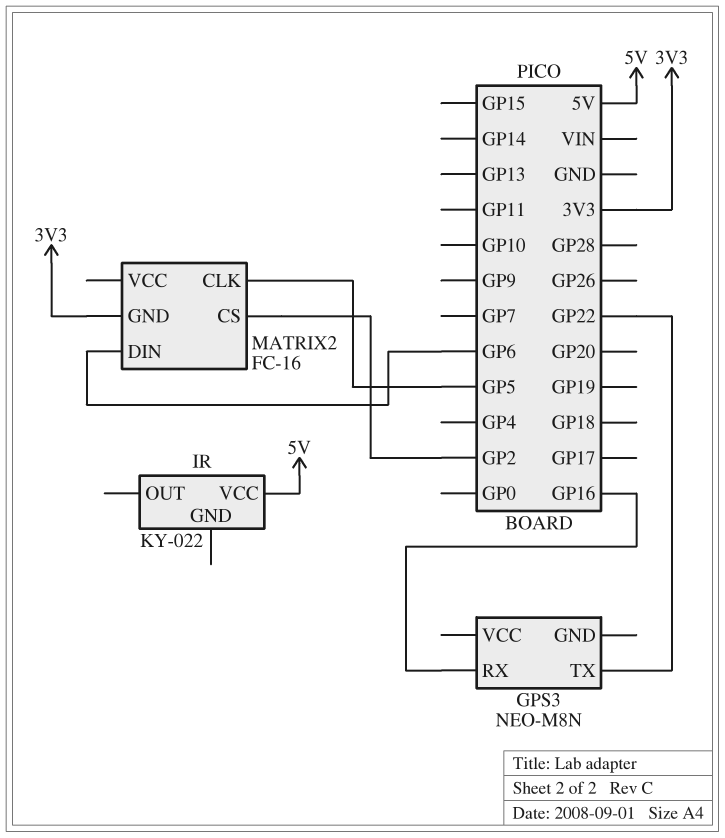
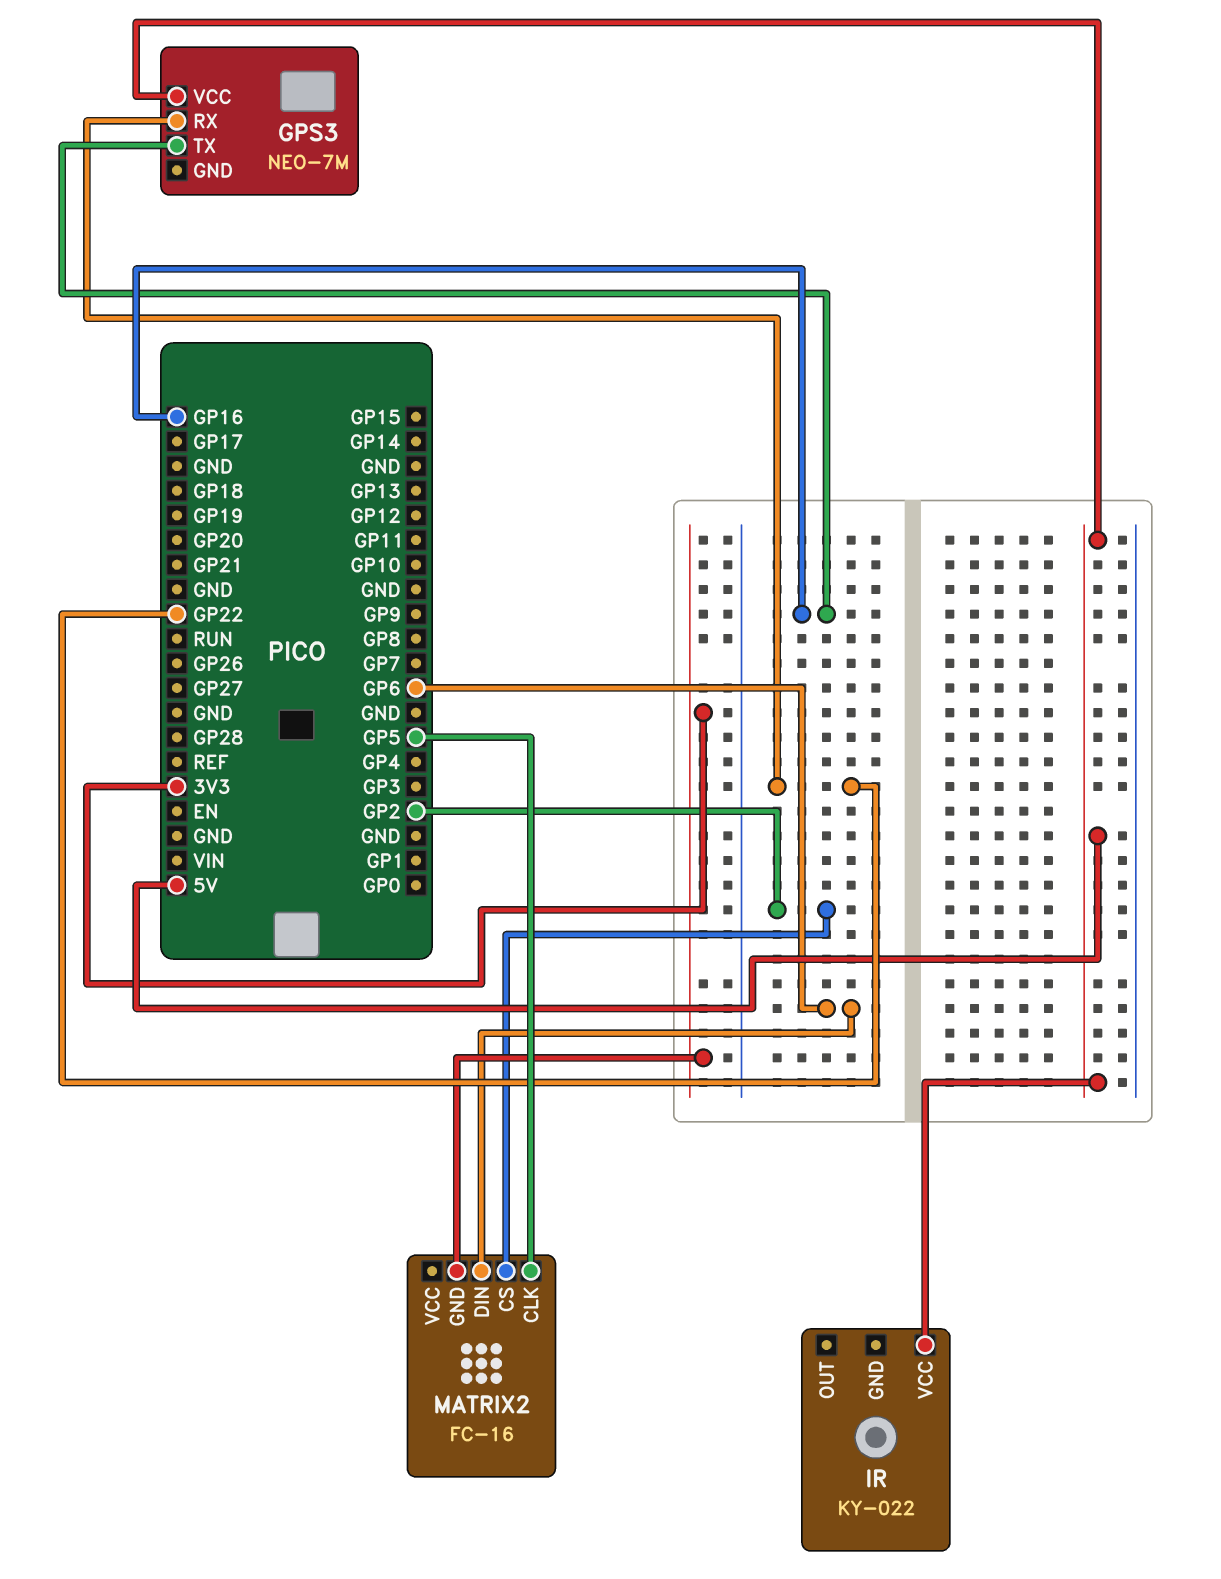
GPS3: NEO-M8N -> NEO-7M
GPS3 pin RX: GP16 -> GP22
GPS3 pin TX: GP22 -> GP16
GPS3 pin VCC: none -> 5V

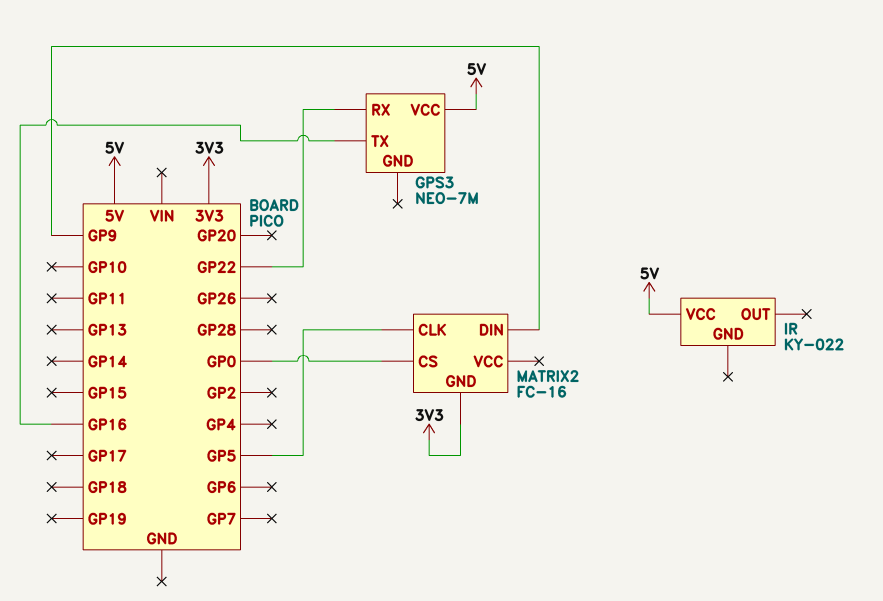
MATRIX2 pin CS: GP2 -> GP0
MATRIX2 pin DIN: GP6 -> GP9

